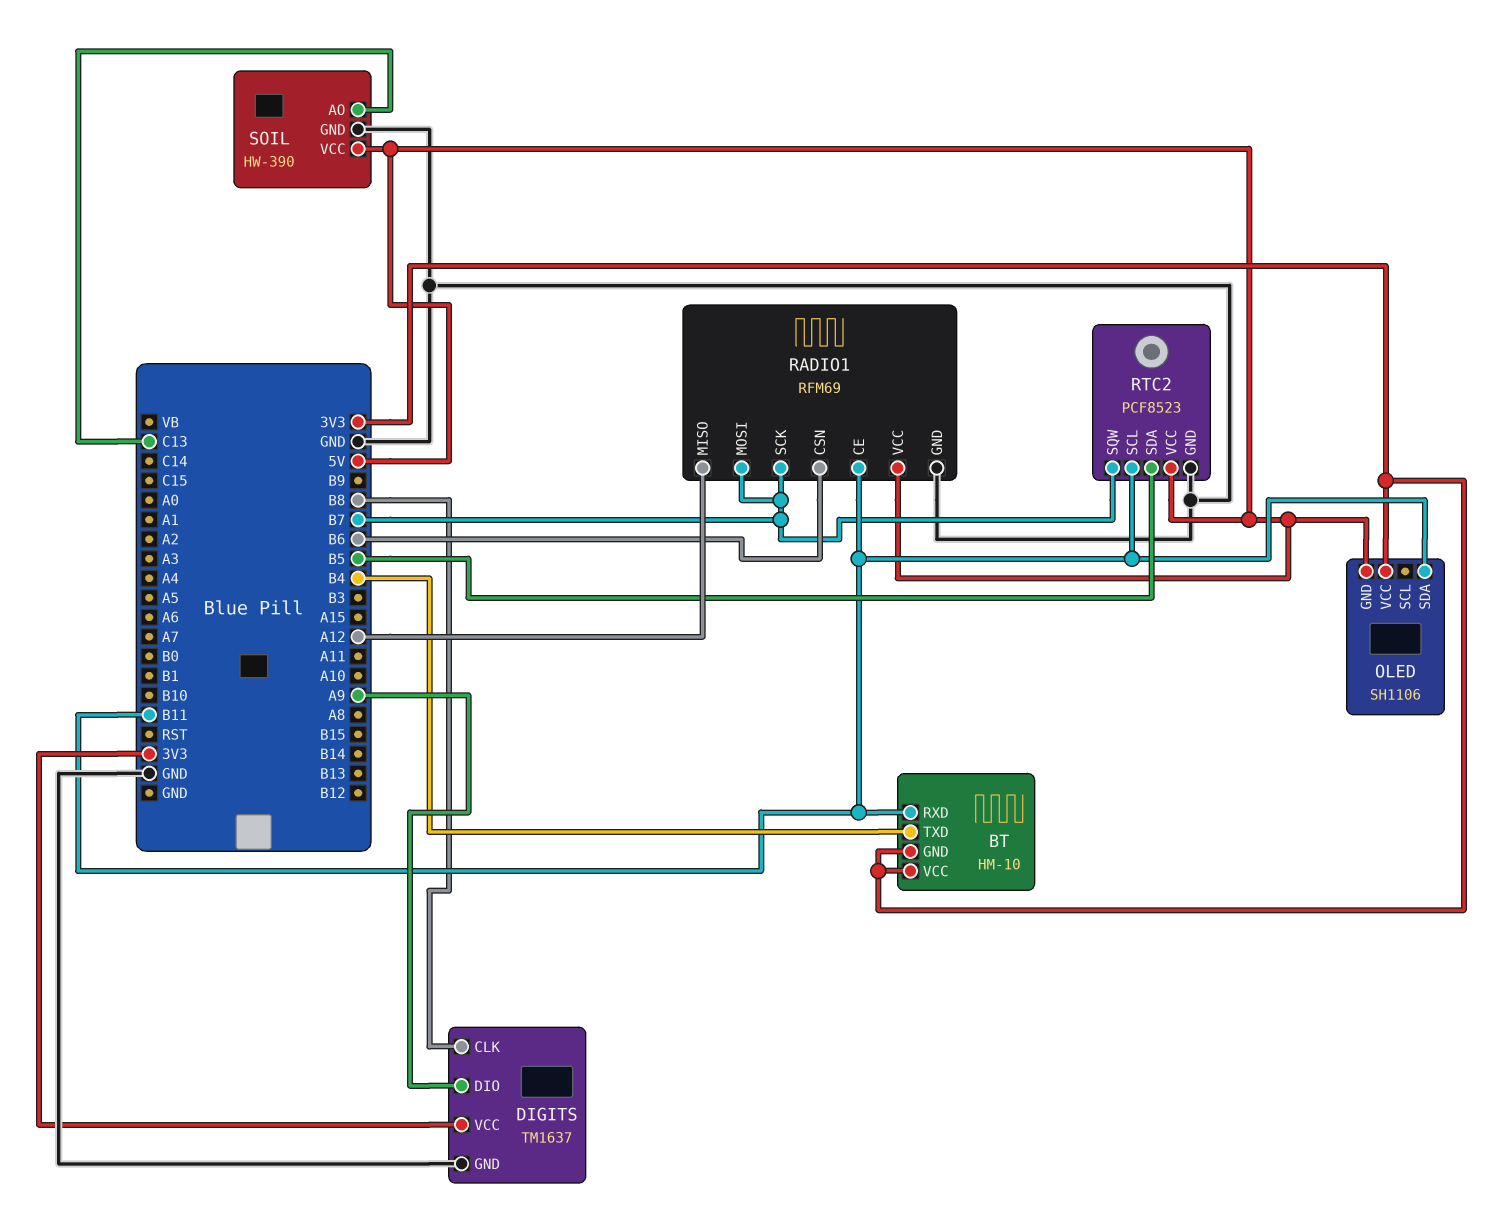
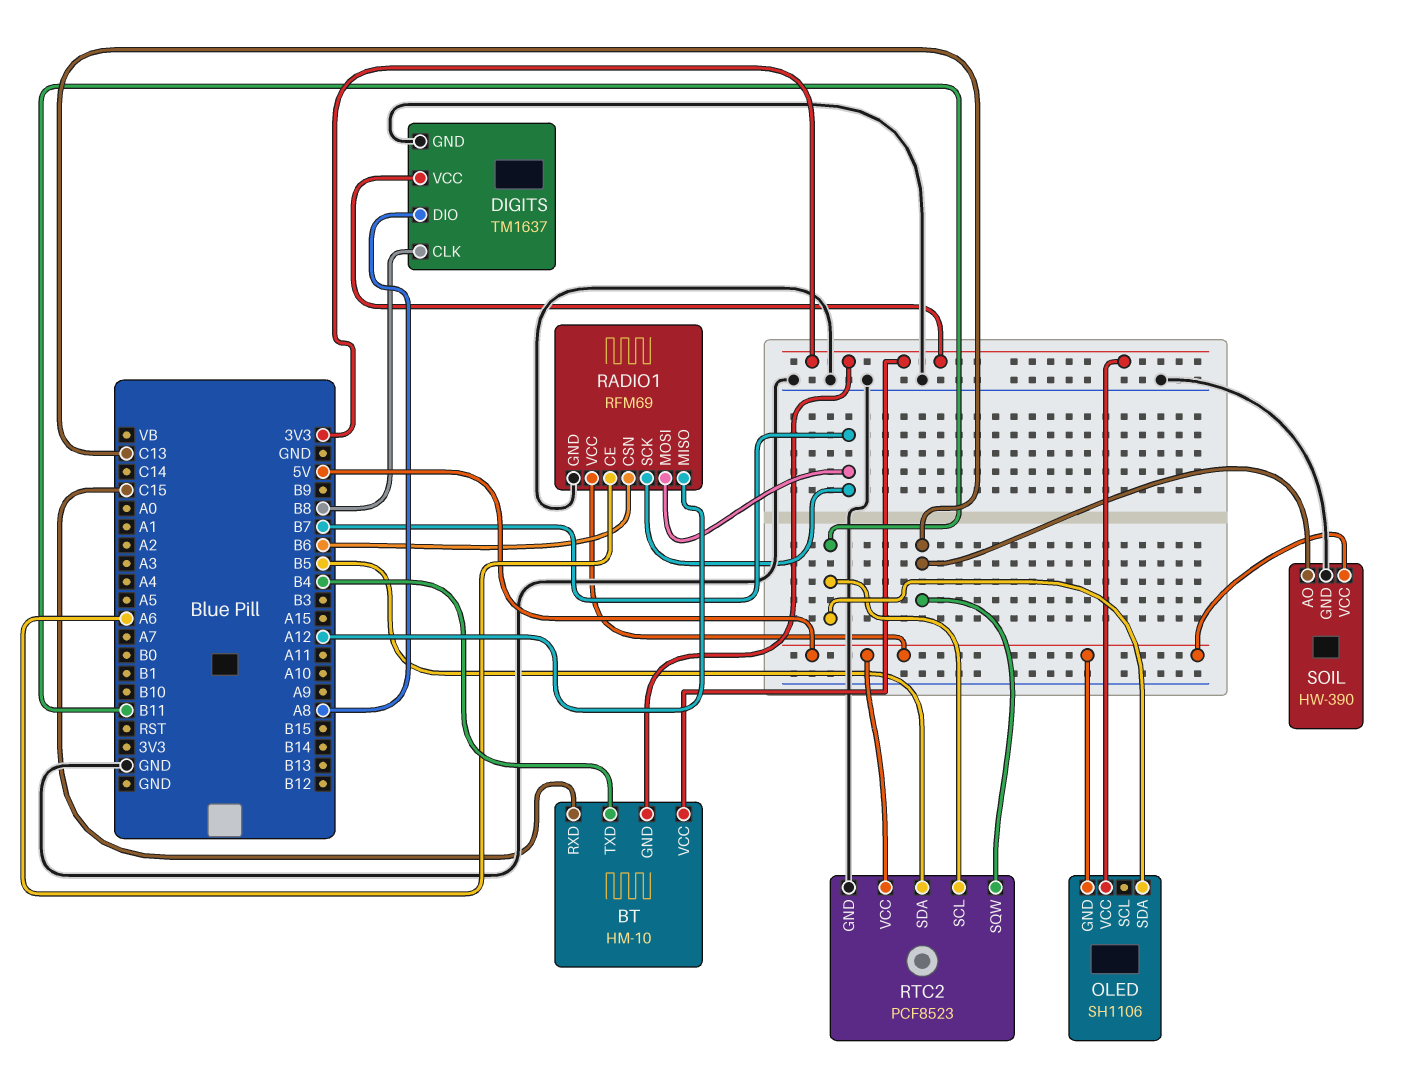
BT pin RXD: B11 -> C15
DIGITS pin DIO: A9 -> A8
RADIO1 pin CE: B11 -> A6
RTC2 pin SQW: B7 -> C13

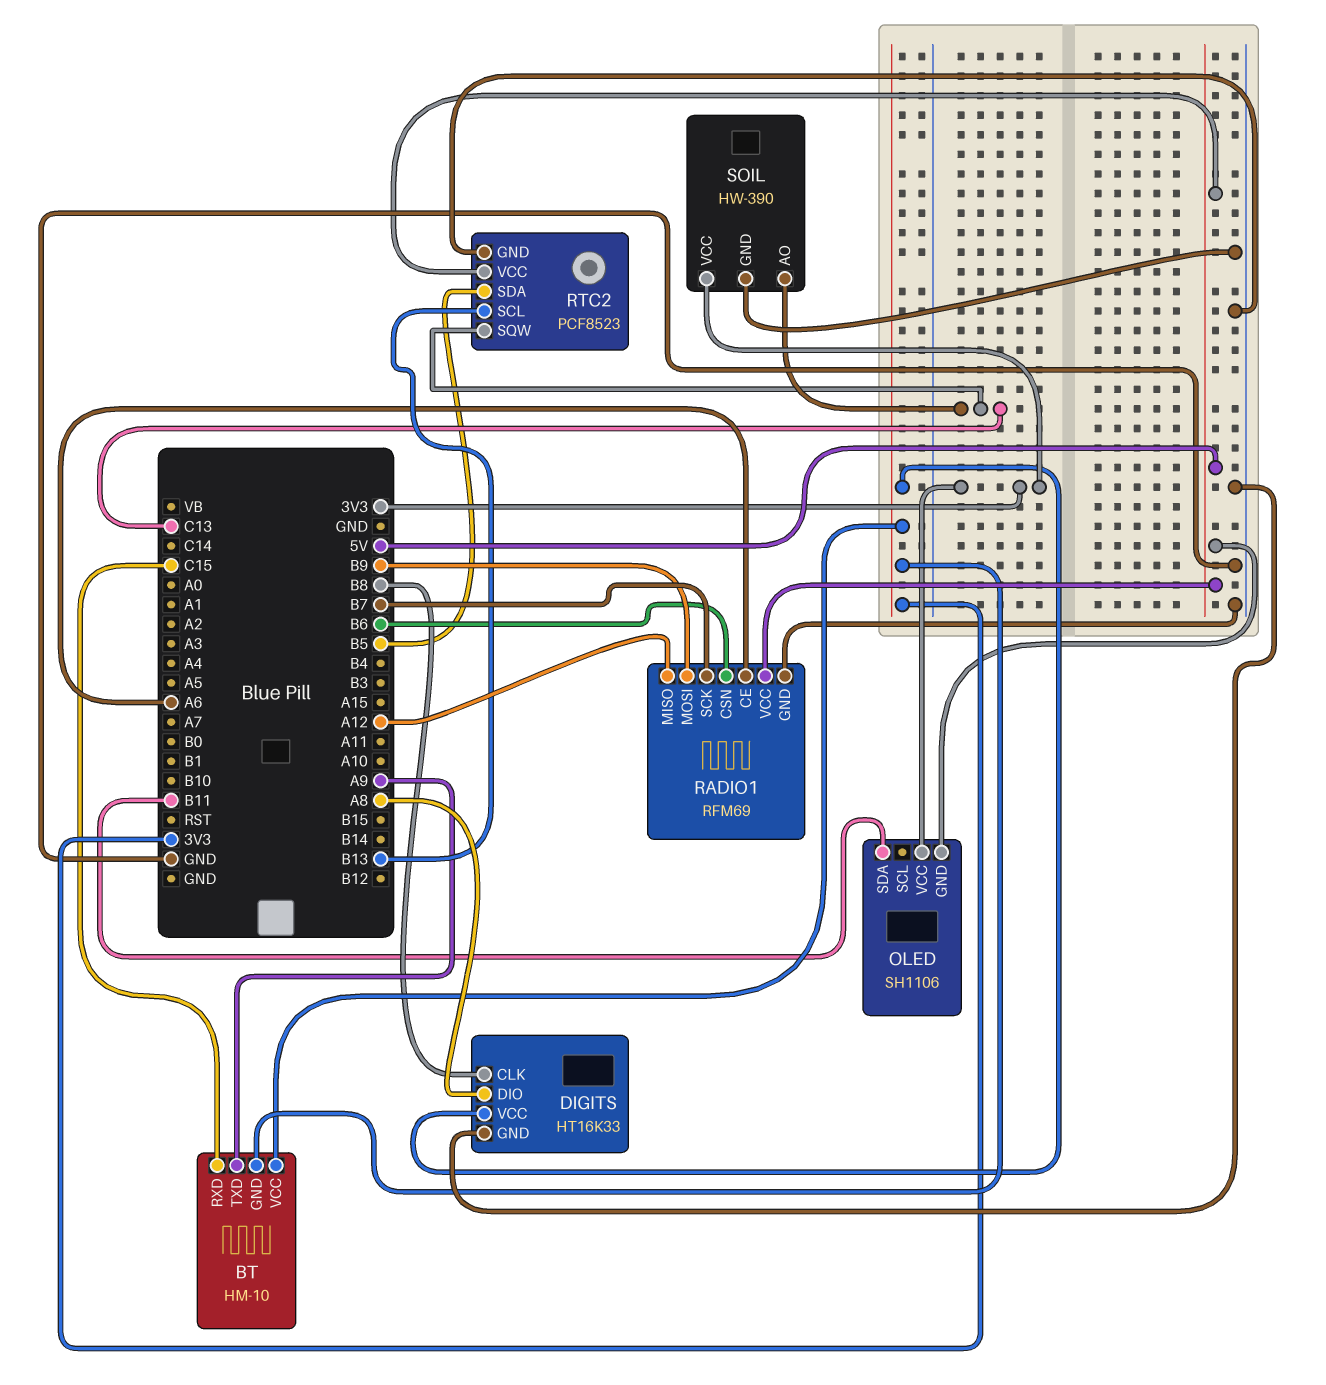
BT pin TXD: B4 -> A9
DIGITS: TM1637 -> HT16K33
RADIO1 pin MOSI: B7 -> B9
RTC2 pin SCL: B11 -> B13
SOIL pin VCC: 5V -> 3V3

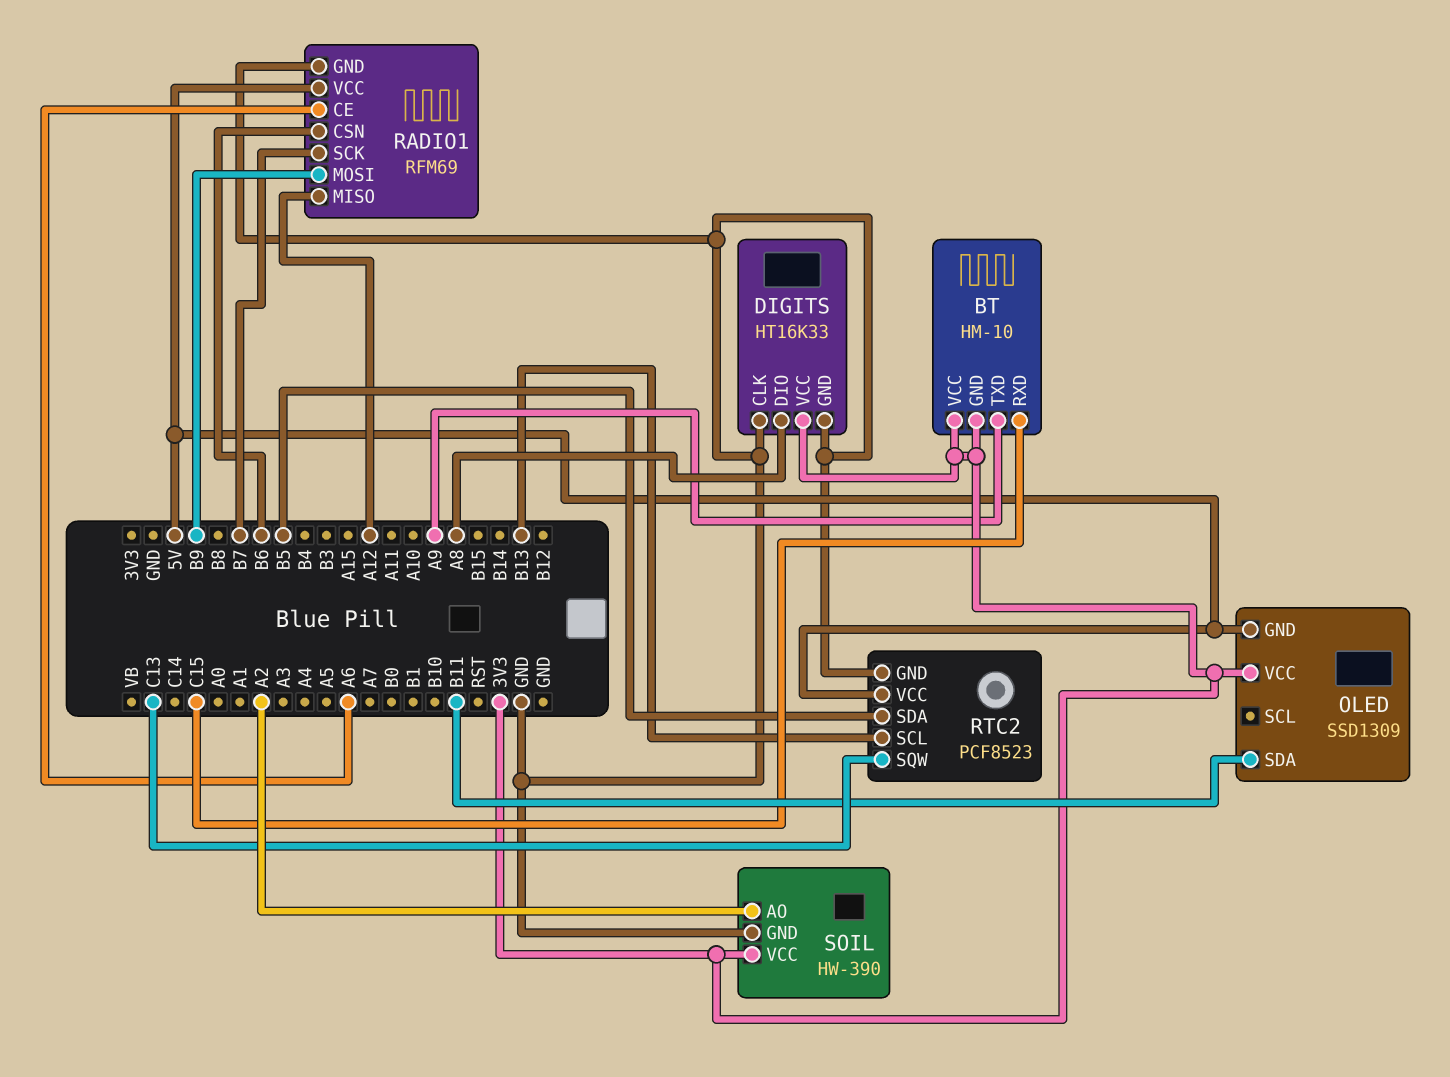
DIGITS pin CLK: B8 -> GND
OLED: SH1106 -> SSD1309
SOIL pin AO: C13 -> A2

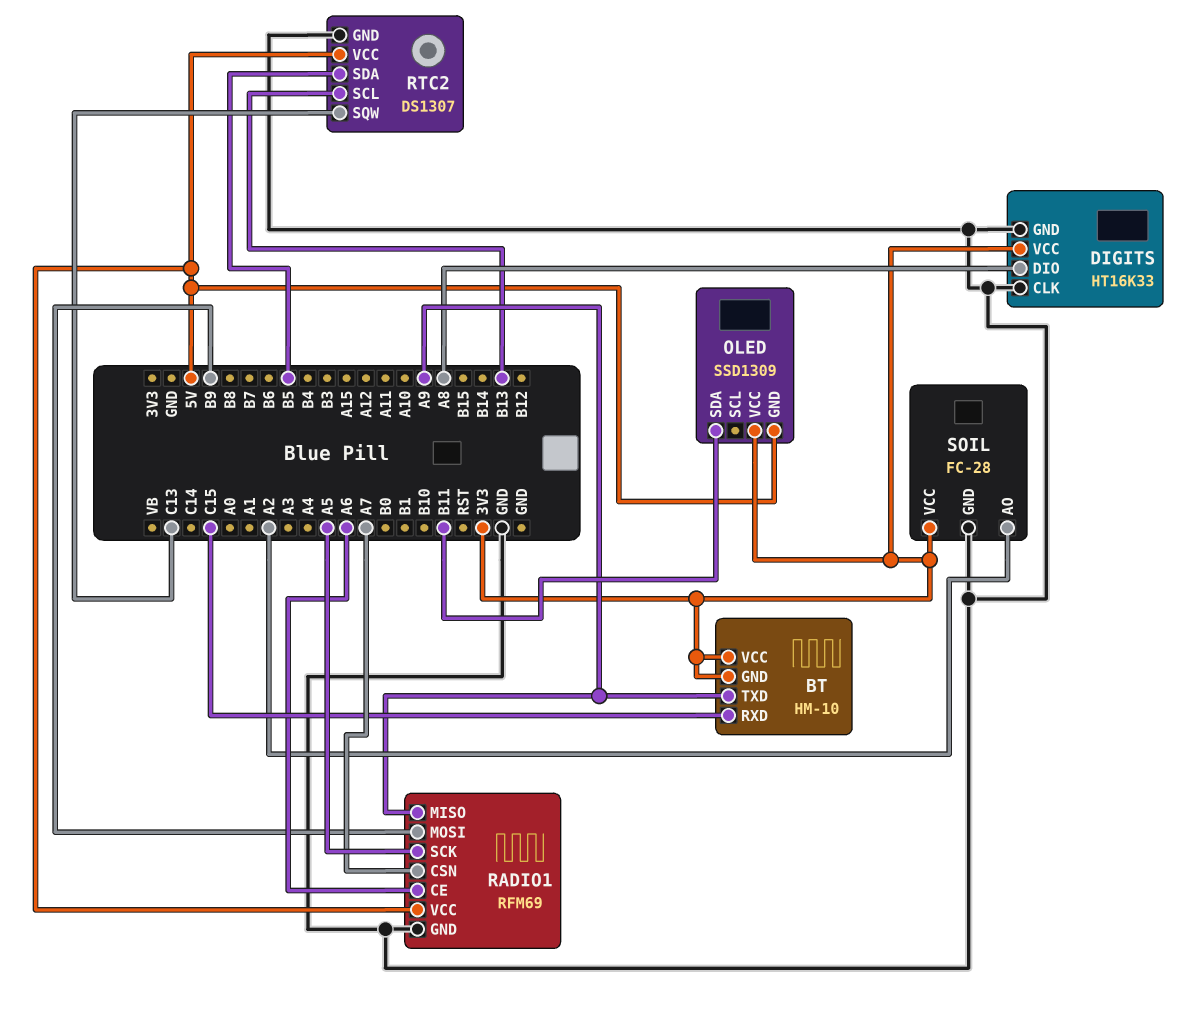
RADIO1 pin CSN: B6 -> A7
RADIO1 pin MISO: A12 -> A9
RADIO1 pin SCK: B7 -> A5
RTC2: PCF8523 -> DS1307
SOIL: HW-390 -> FC-28

